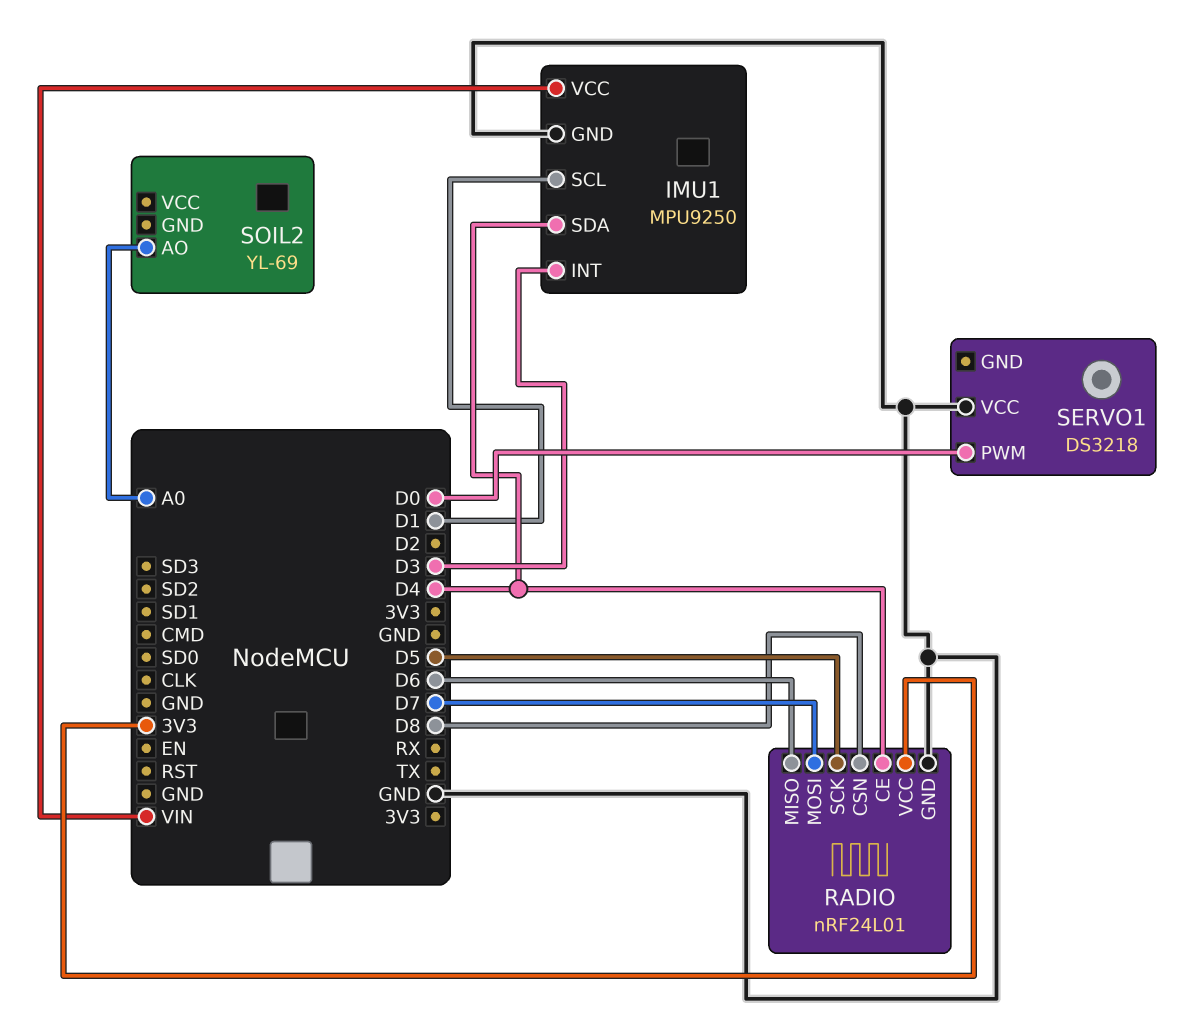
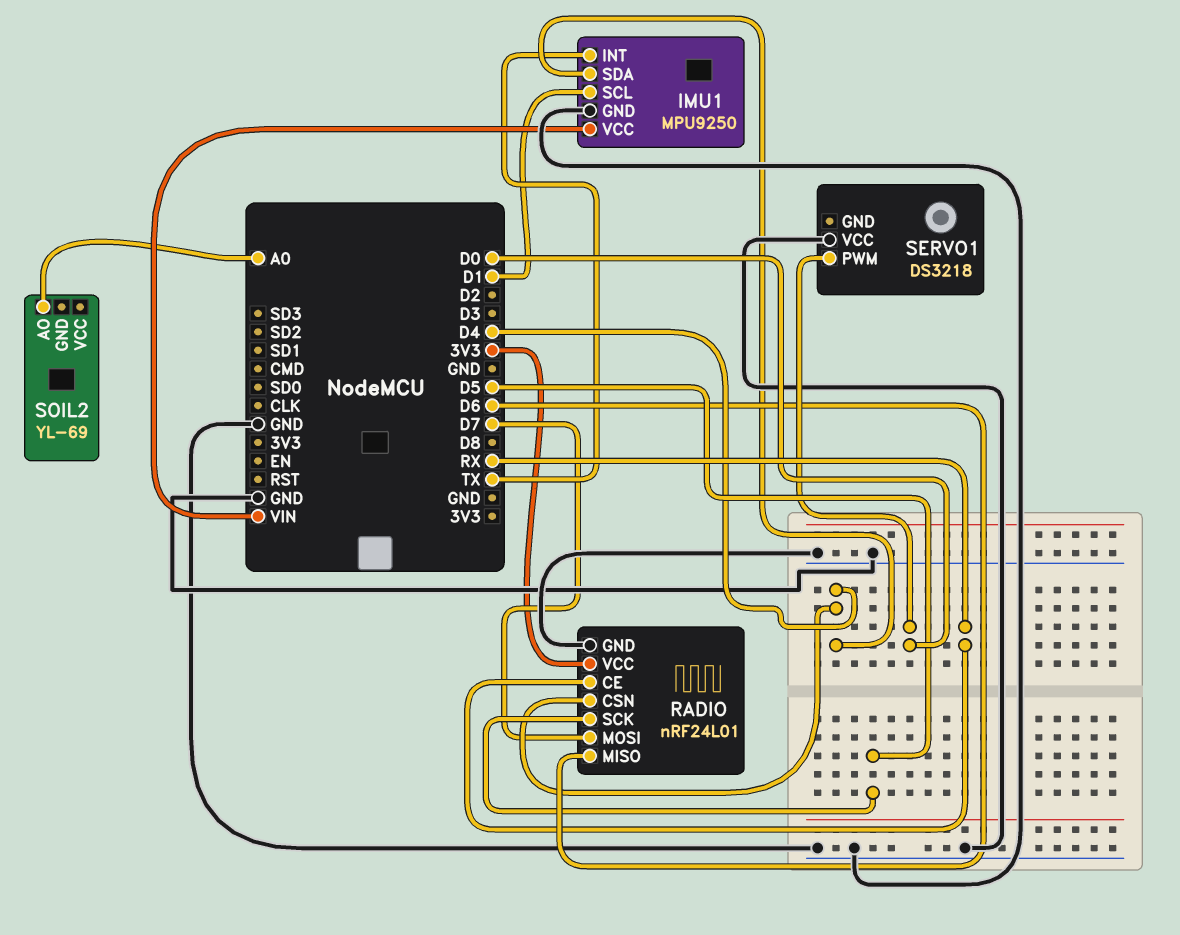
IMU1 pin INT: D3 -> TX
RADIO pin CE: D4 -> RX
RADIO pin CSN: D8 -> D4

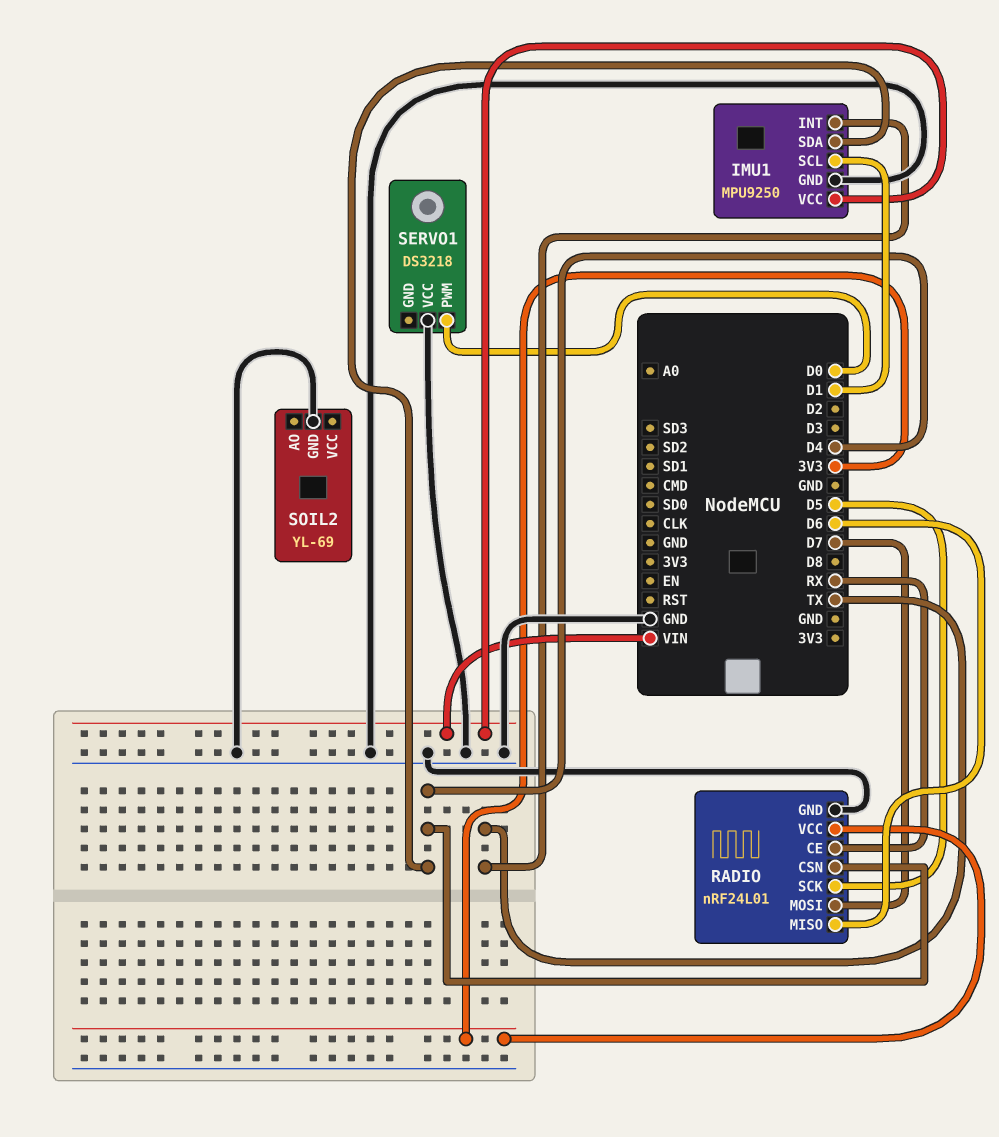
SOIL2 pin AO: A0 -> none
SOIL2 pin GND: none -> GND

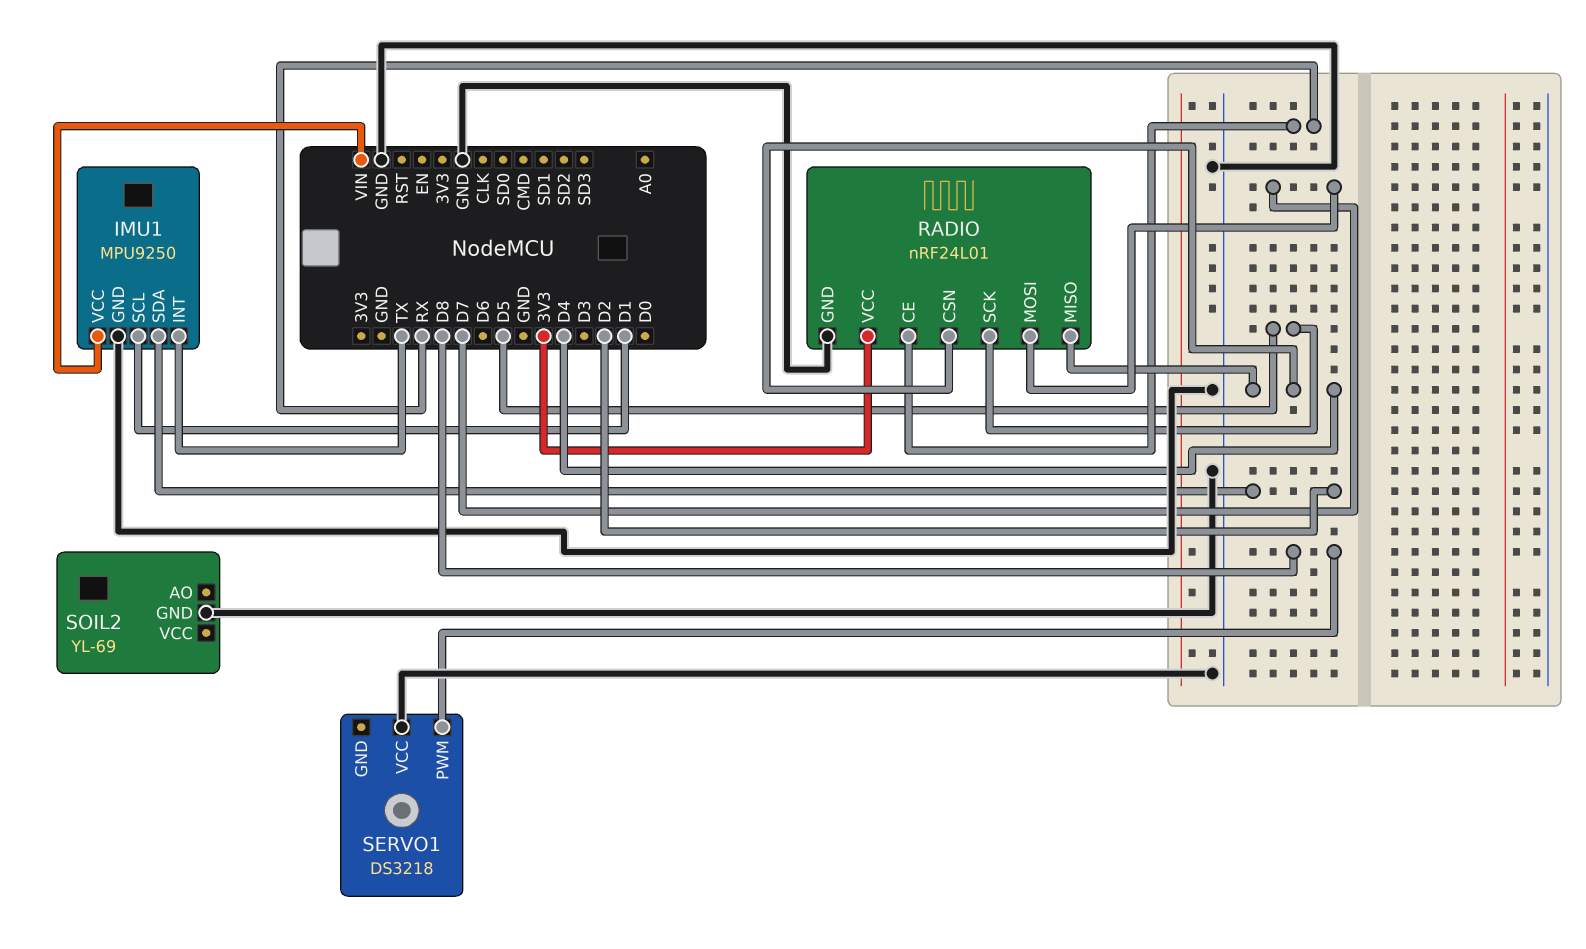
IMU1 pin SDA: D4 -> D2
RADIO pin MISO: D6 -> D4
SERVO1 pin PWM: D0 -> D8

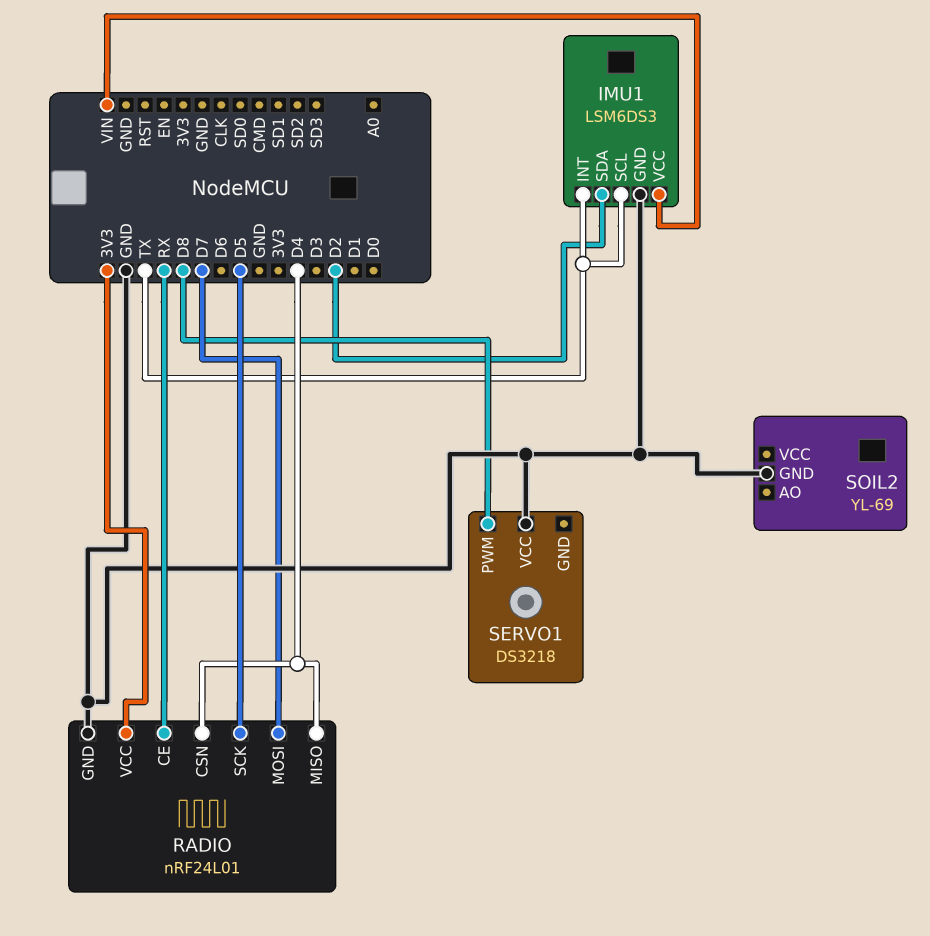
IMU1: MPU9250 -> LSM6DS3
IMU1 pin SCL: D1 -> TX

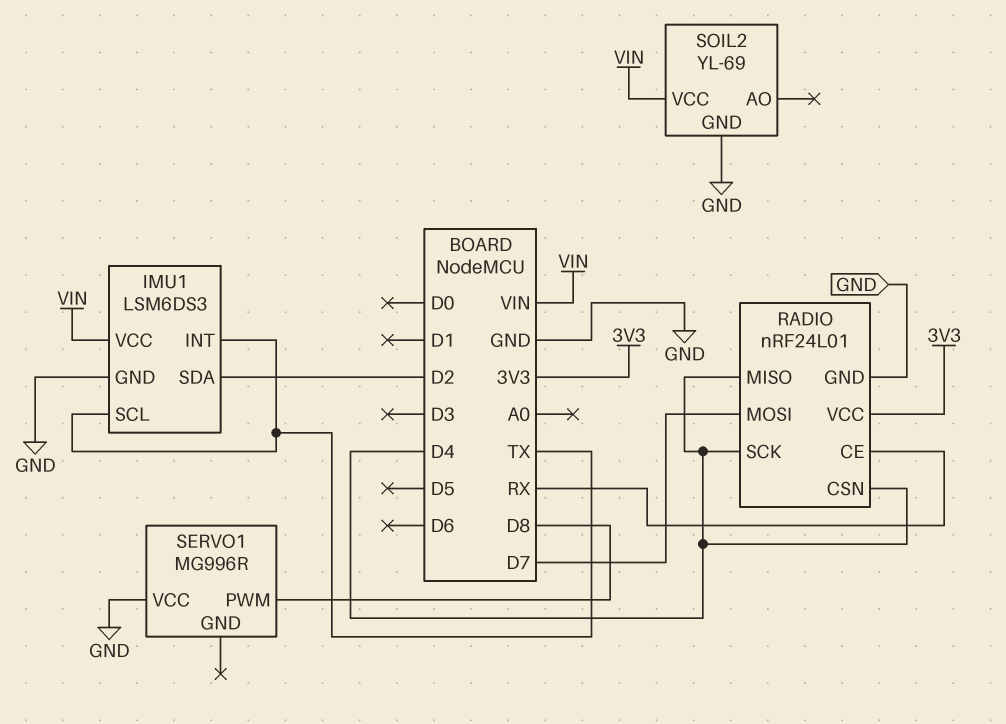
RADIO pin SCK: D5 -> D4
SERVO1: DS3218 -> MG996R
SOIL2 pin VCC: none -> VIN

